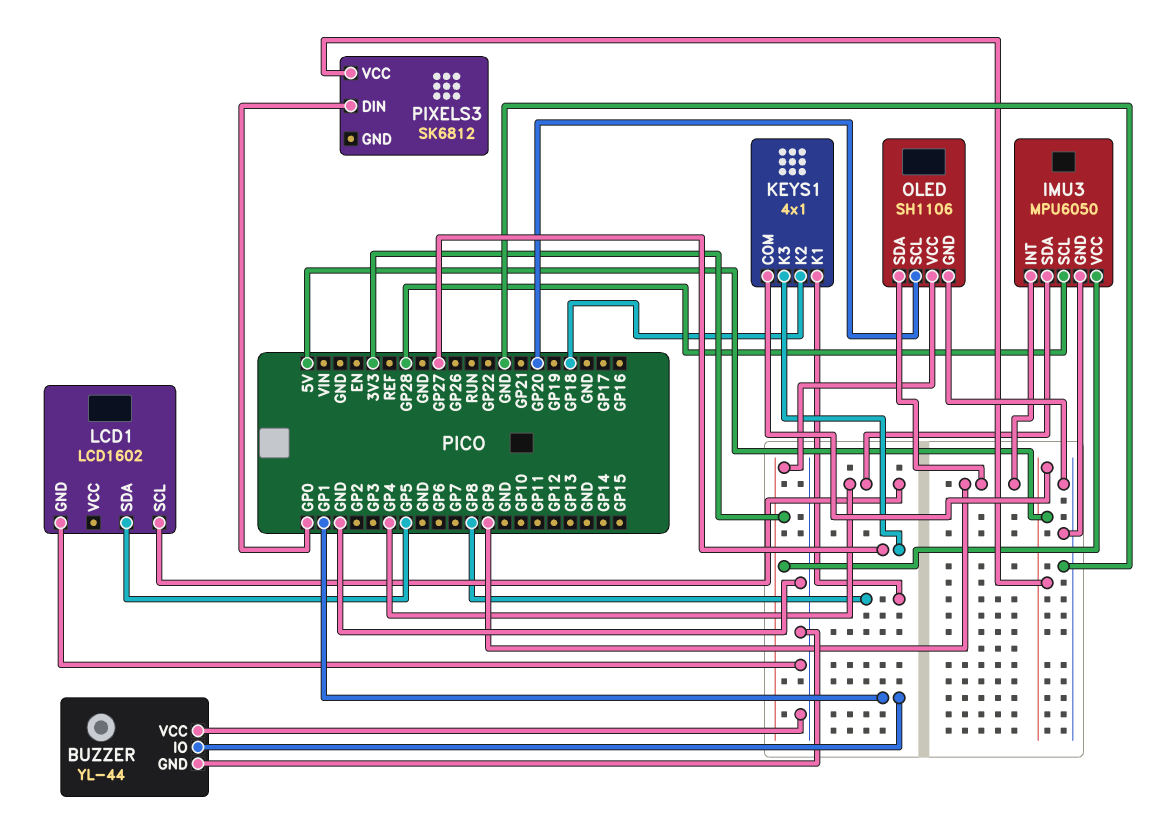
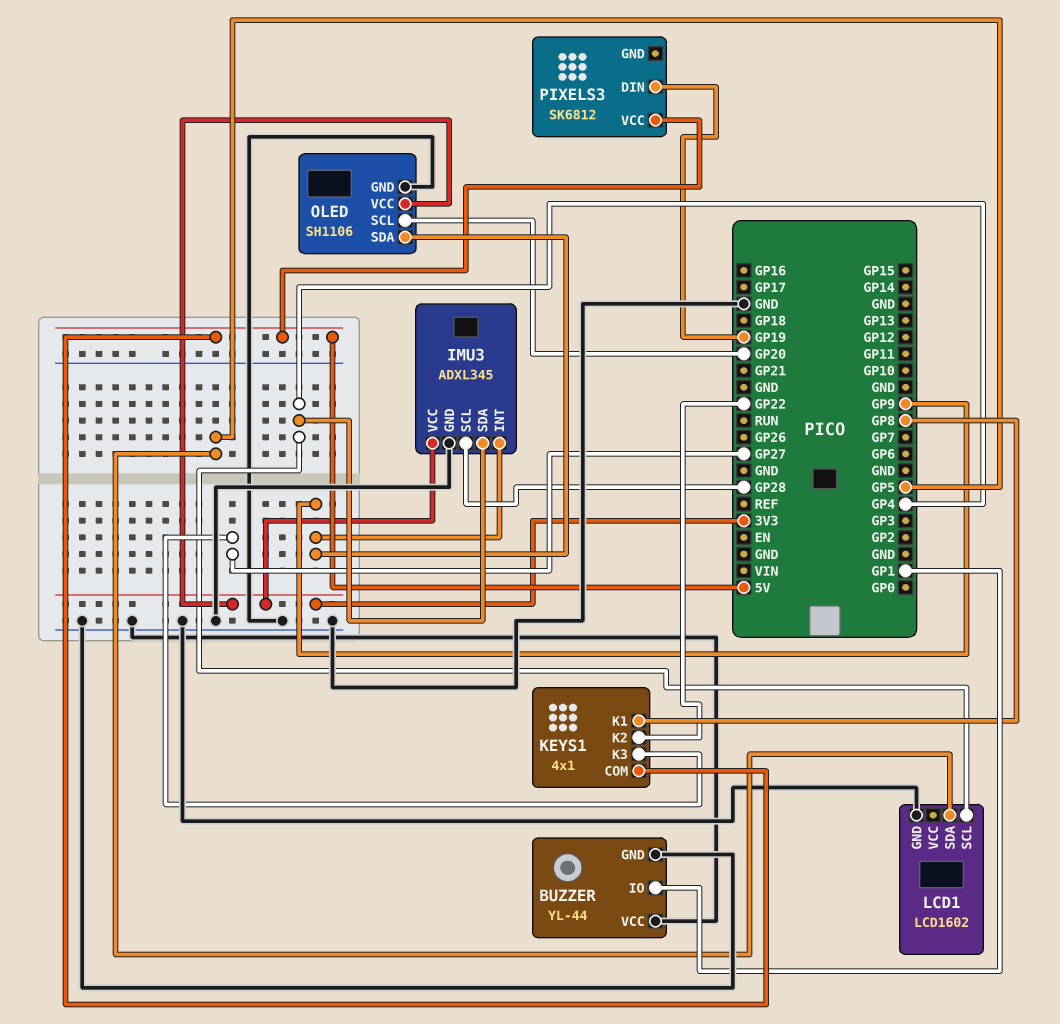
IMU3: MPU6050 -> ADXL345
KEYS1 pin K2: GP18 -> GP22
PIXELS3 pin DIN: GP0 -> GP19

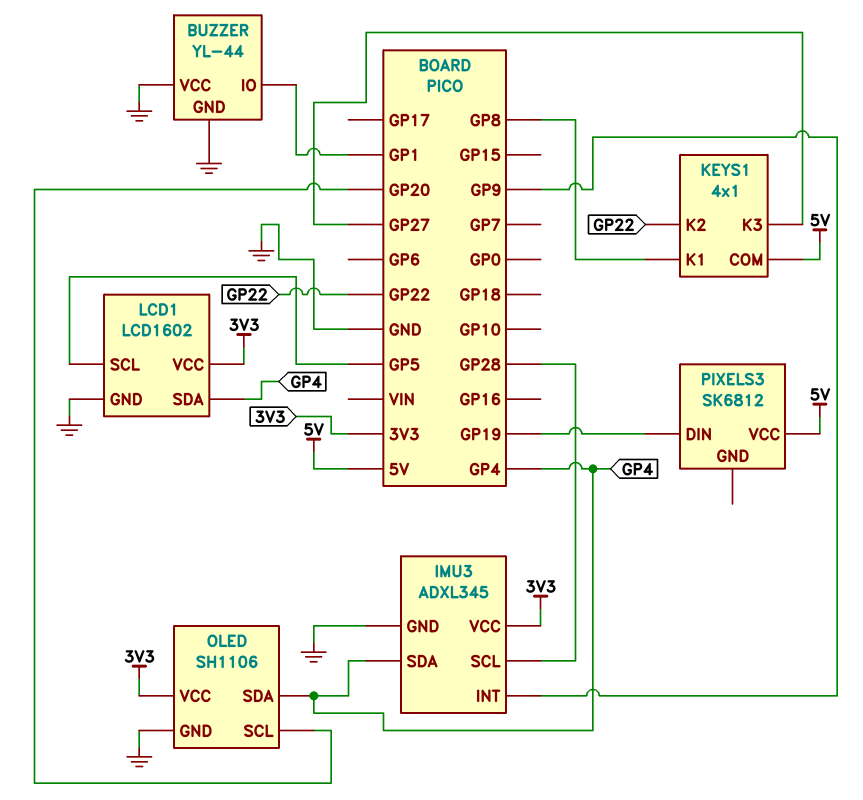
LCD1 pin SCL: GP4 -> GP5
LCD1 pin SDA: GP5 -> GP4
LCD1 pin VCC: none -> 3V3
OLED pin SDA: GP9 -> GP4

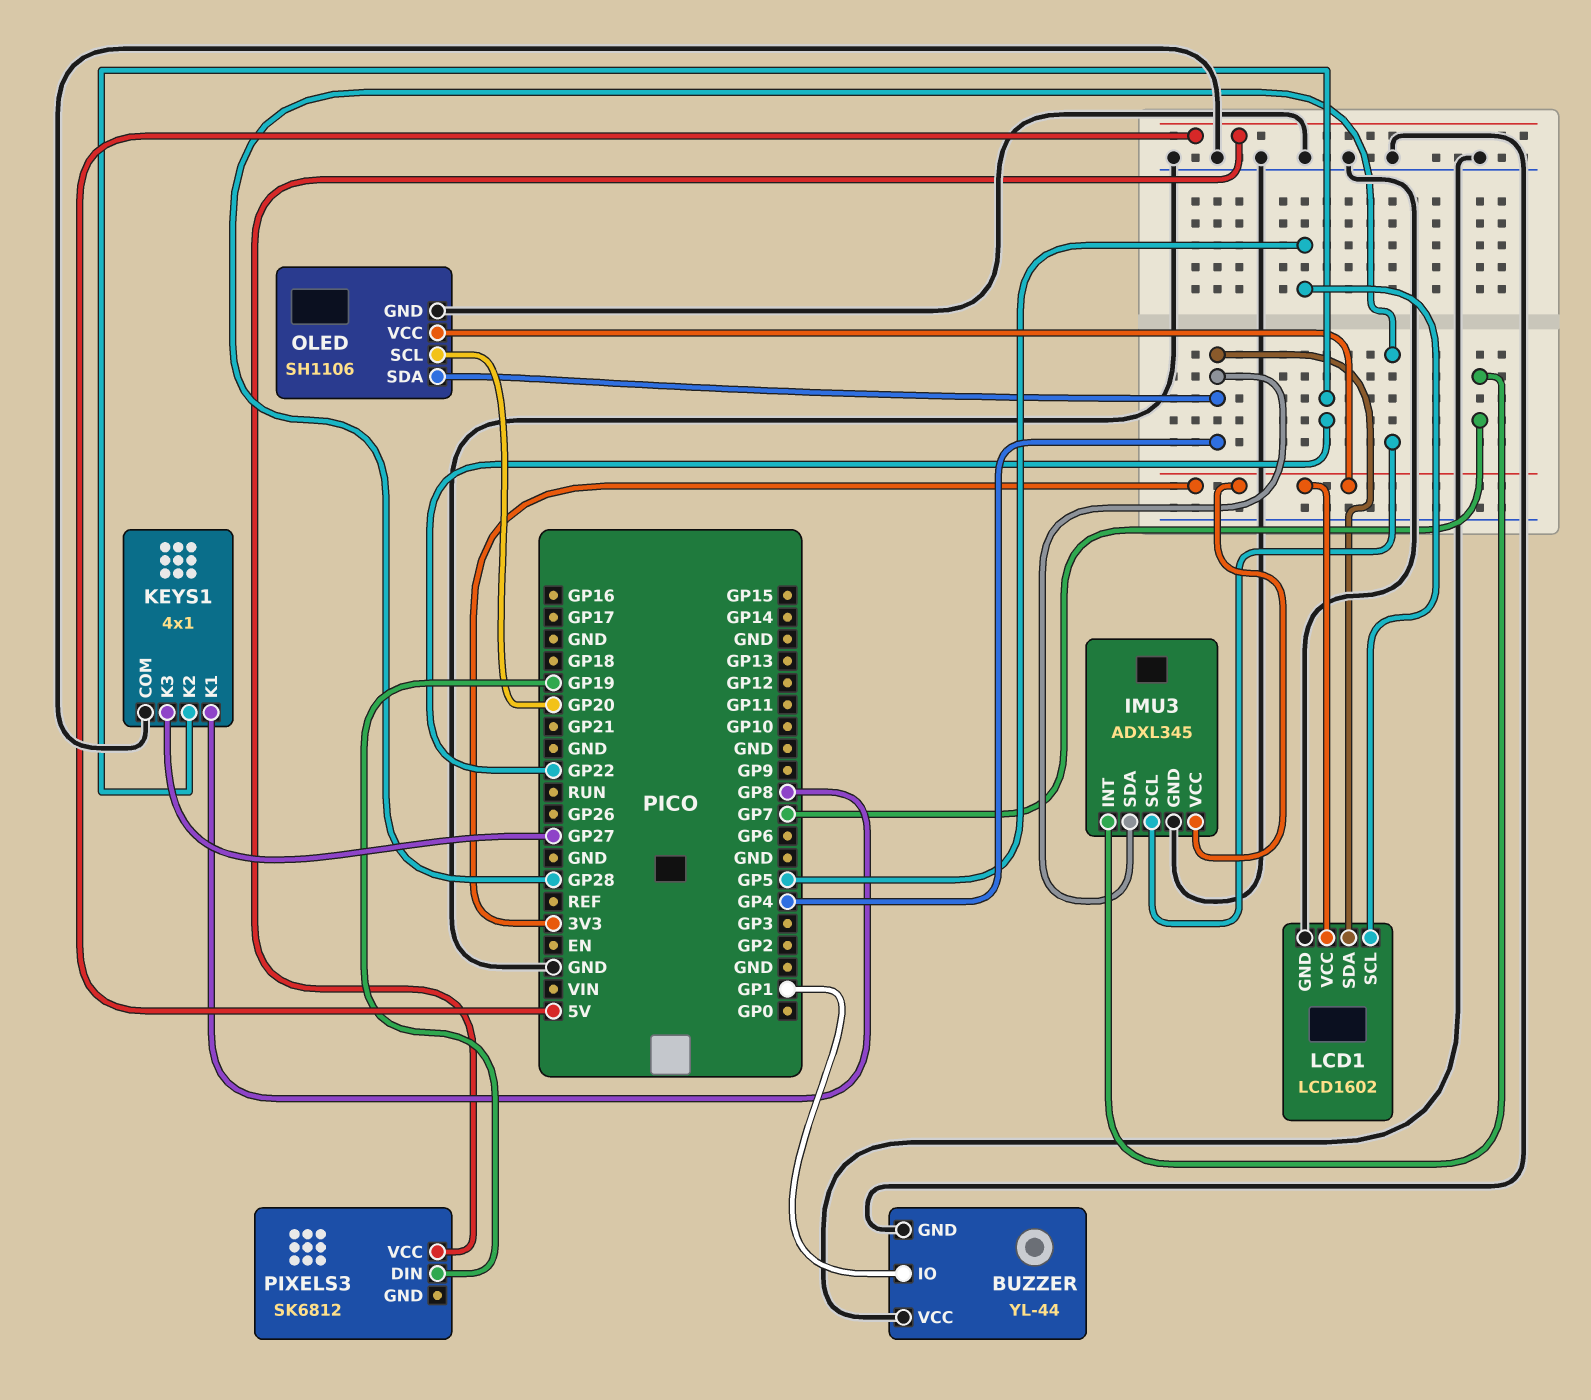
IMU3 pin INT: GP9 -> GP7
KEYS1 pin COM: 5V -> GND

